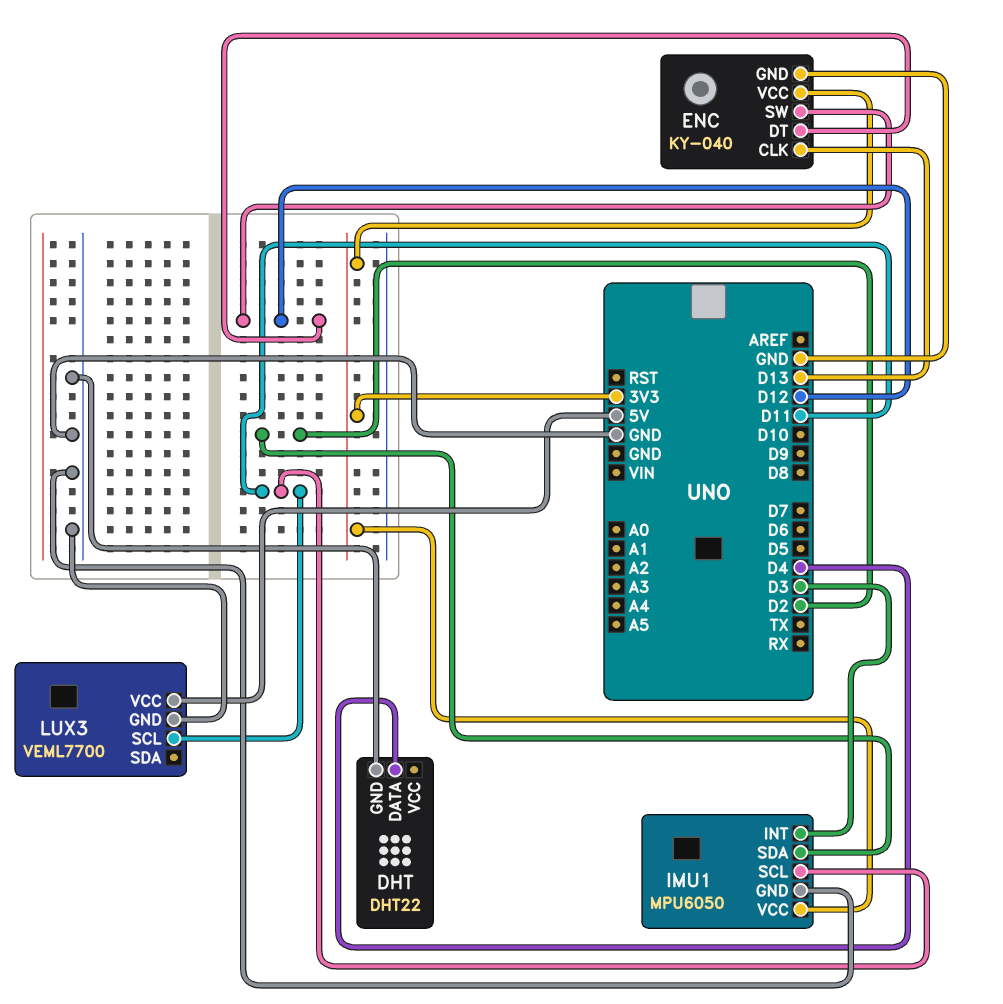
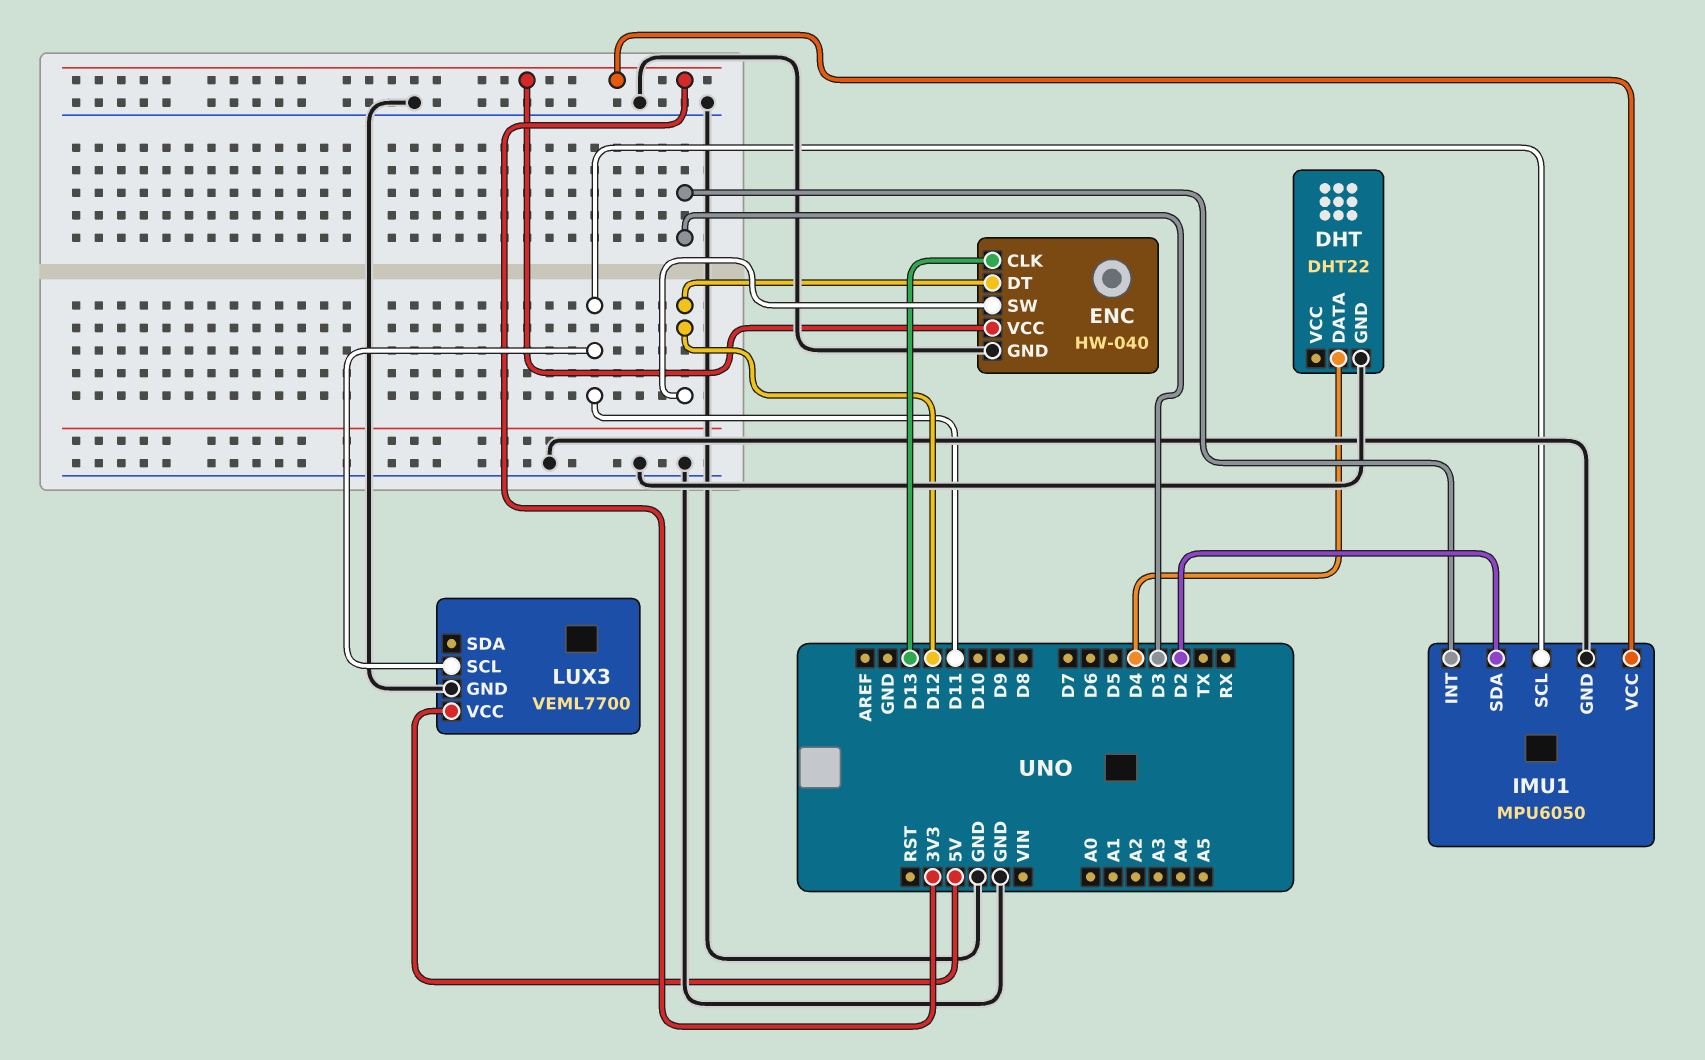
ENC: KY-040 -> HW-040

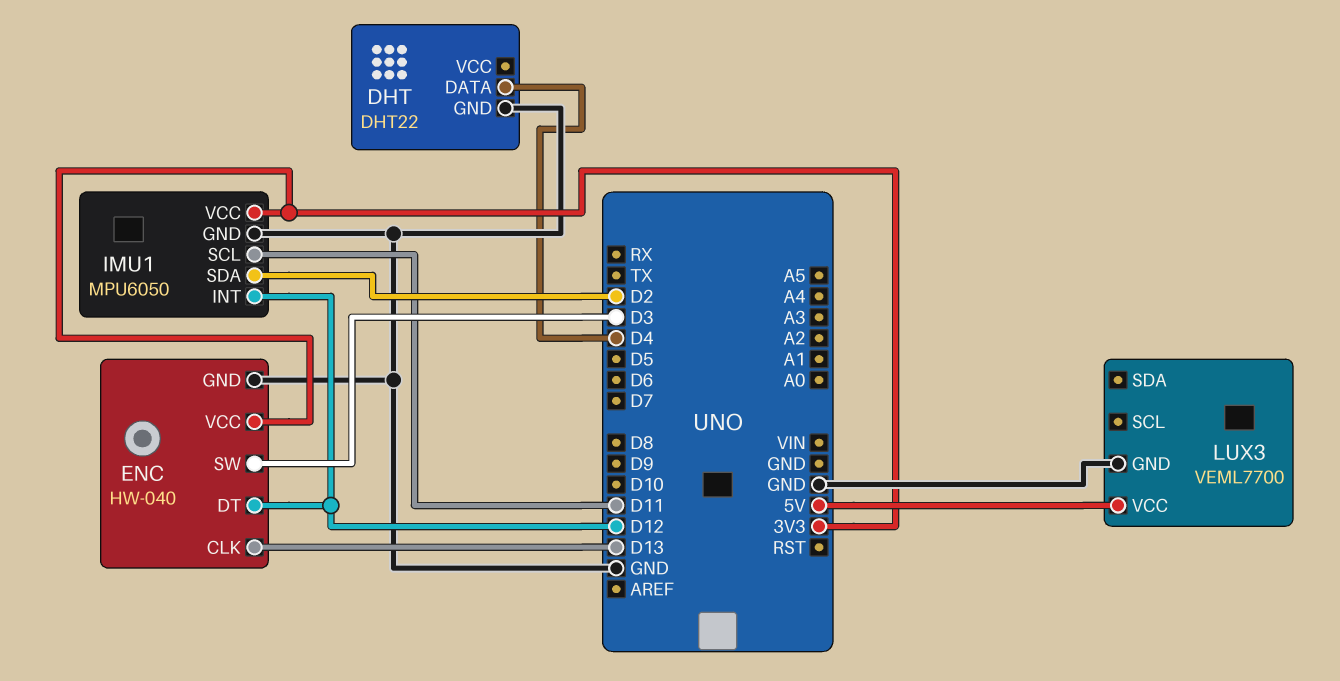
ENC pin SW: D12 -> D3
IMU1 pin INT: D3 -> D12
LUX3 pin SCL: D11 -> none

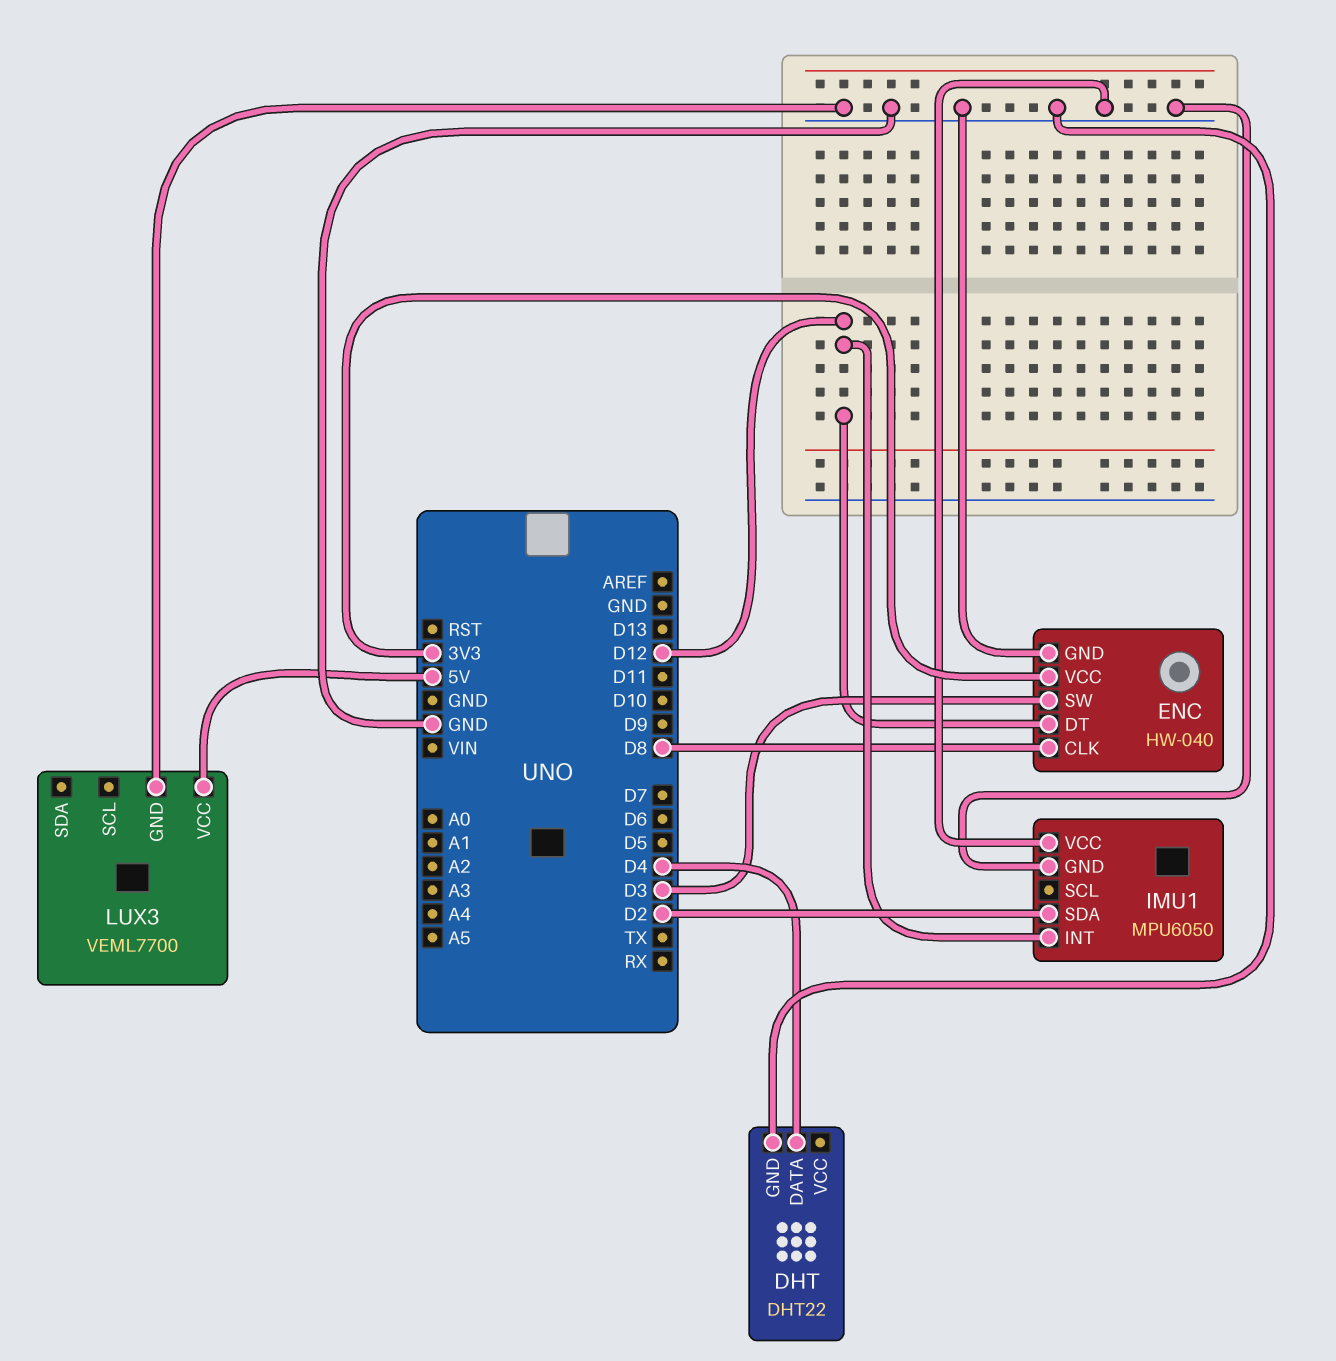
ENC pin CLK: D13 -> D8
IMU1 pin SCL: D11 -> none
IMU1 pin VCC: 3V3 -> GND

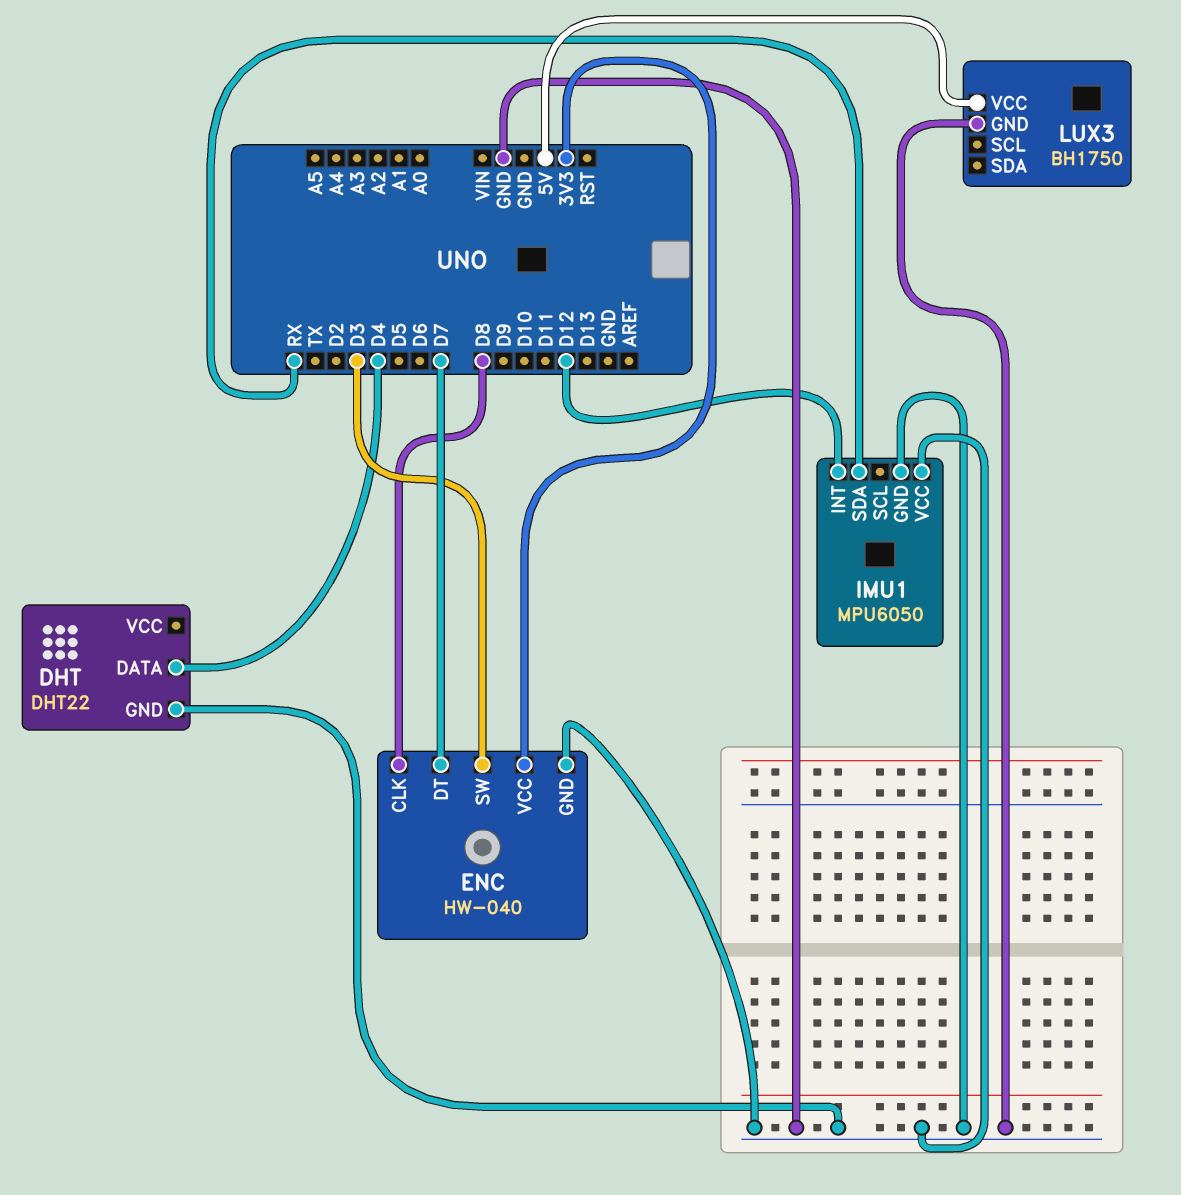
ENC pin DT: D12 -> D7
IMU1 pin SDA: D2 -> RX
LUX3: VEML7700 -> BH1750

